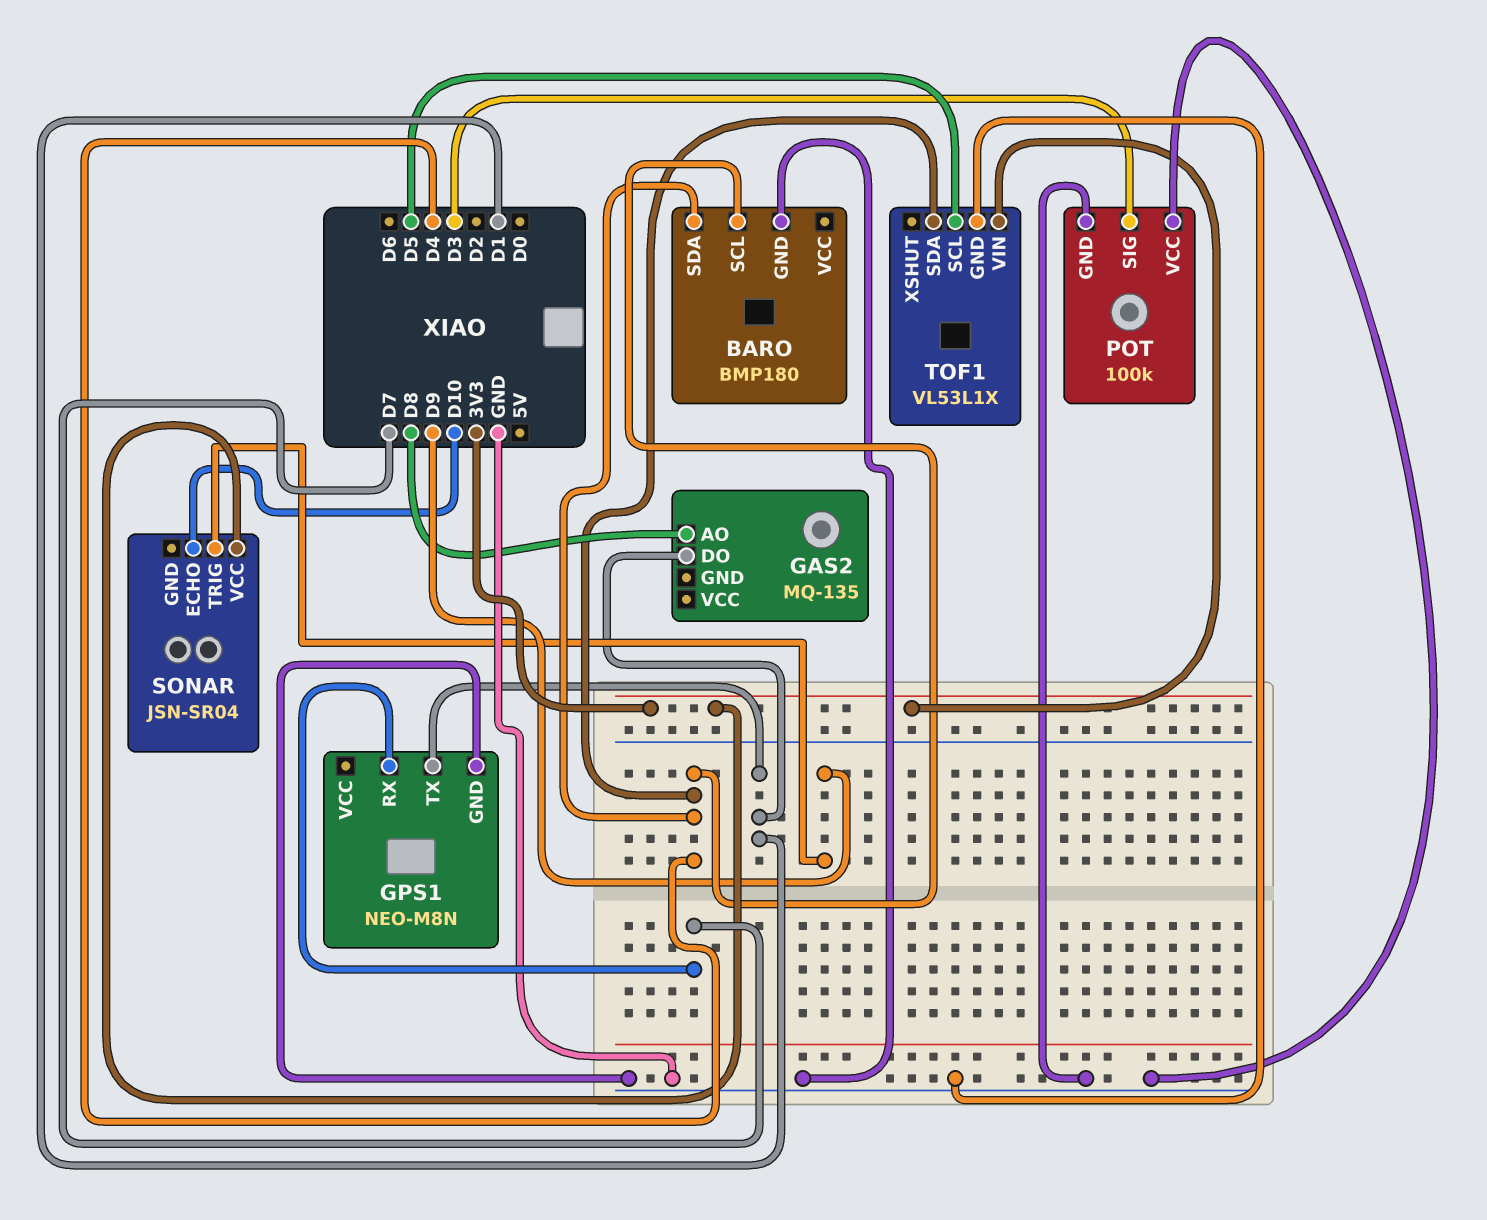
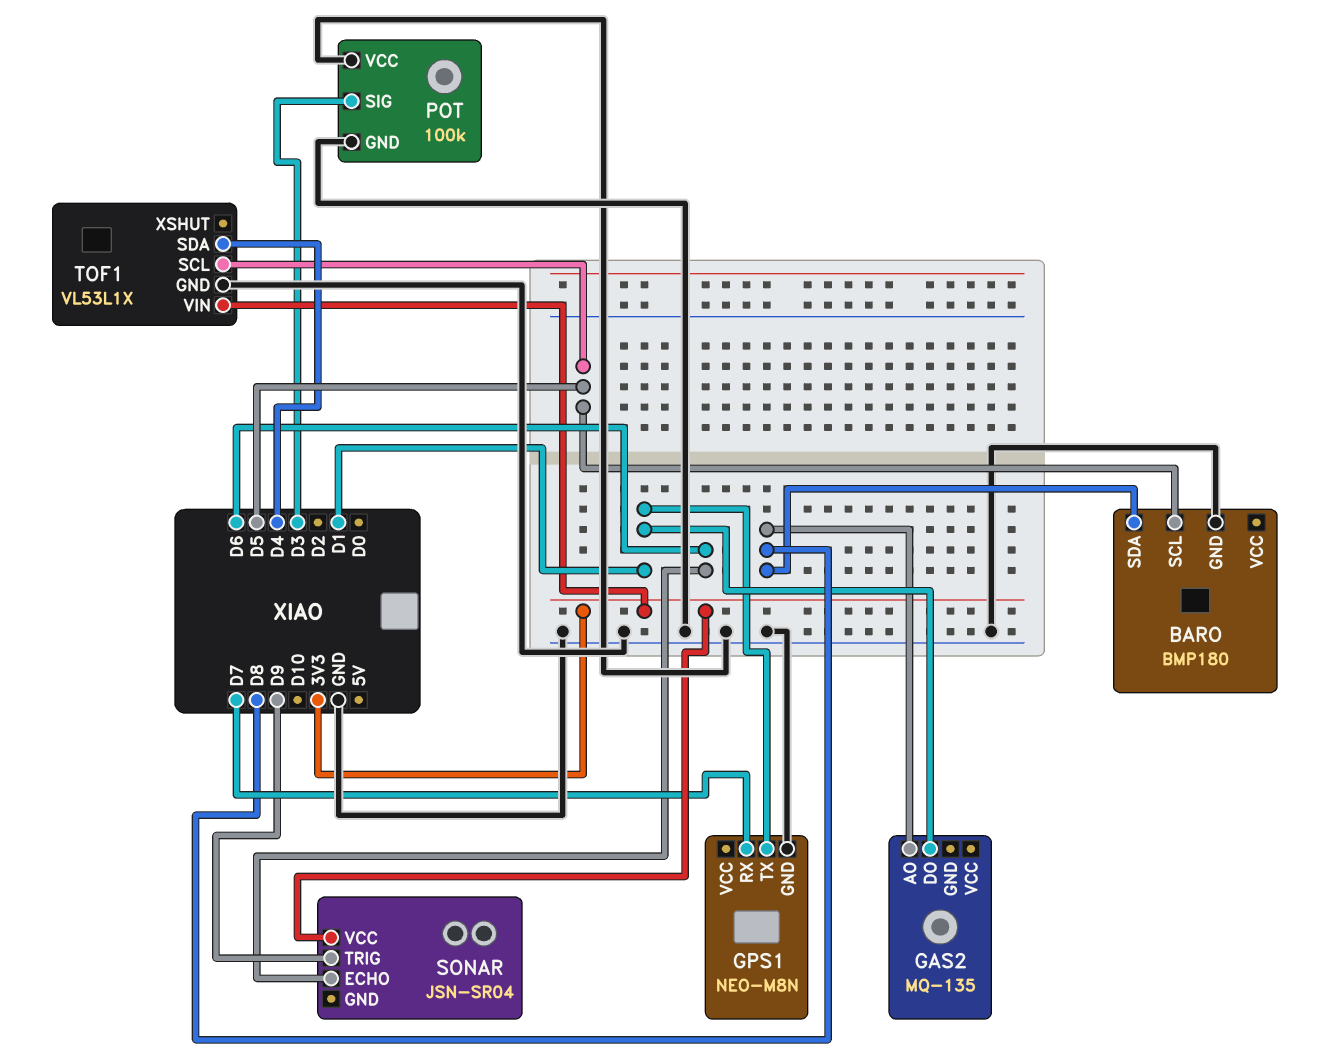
BARO pin SCL: D4 -> D5
BARO pin SDA: D4 -> D8
SONAR pin ECHO: D10 -> D6

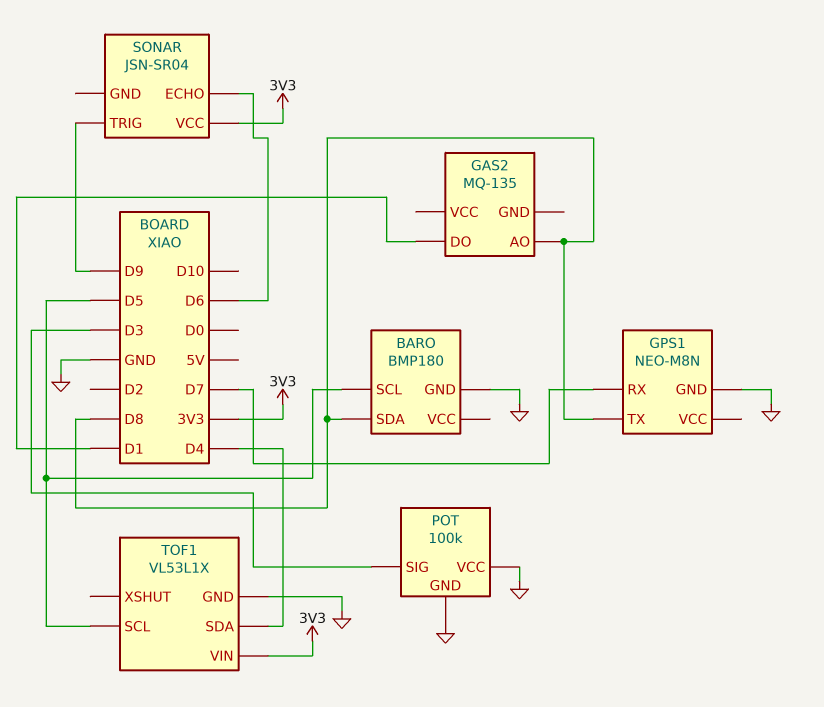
GPS1 pin TX: D1 -> D8

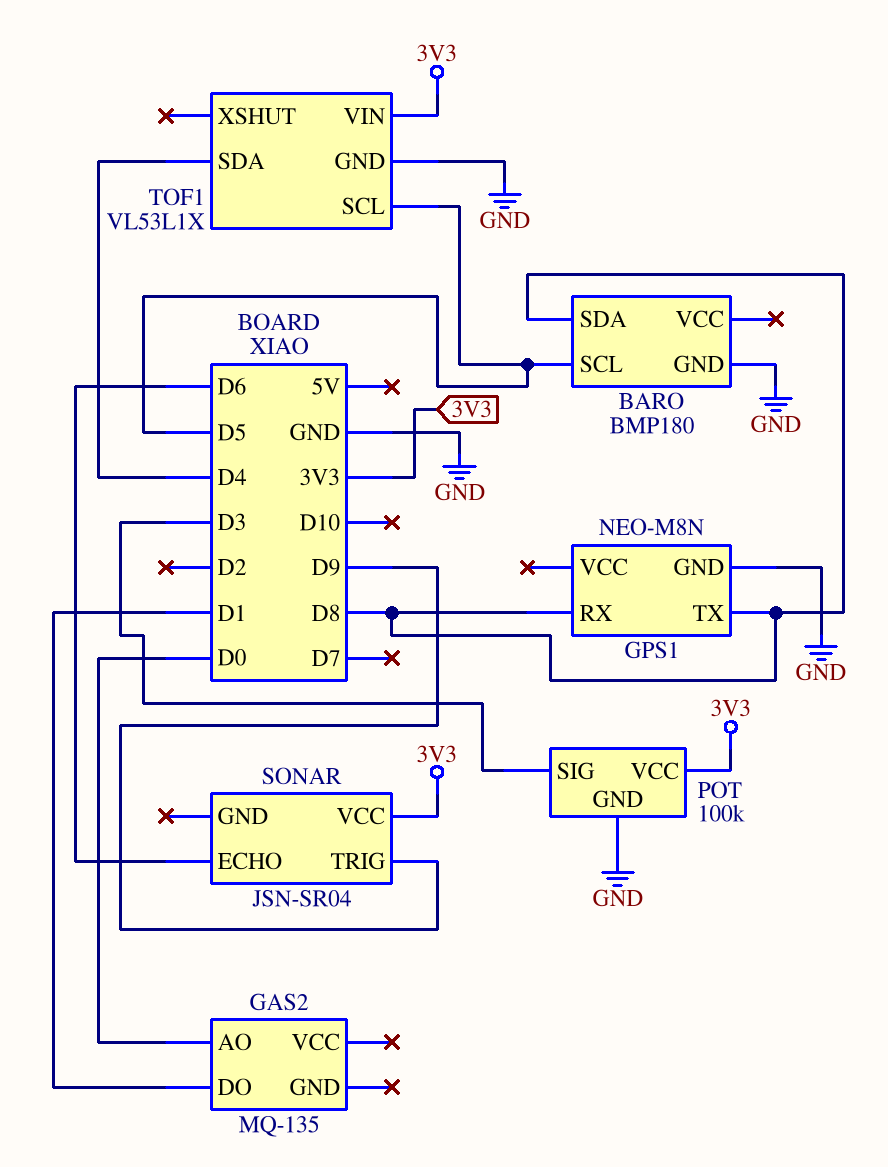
GAS2 pin AO: D8 -> D0
GPS1 pin RX: D7 -> D8
POT pin VCC: GND -> 3V3

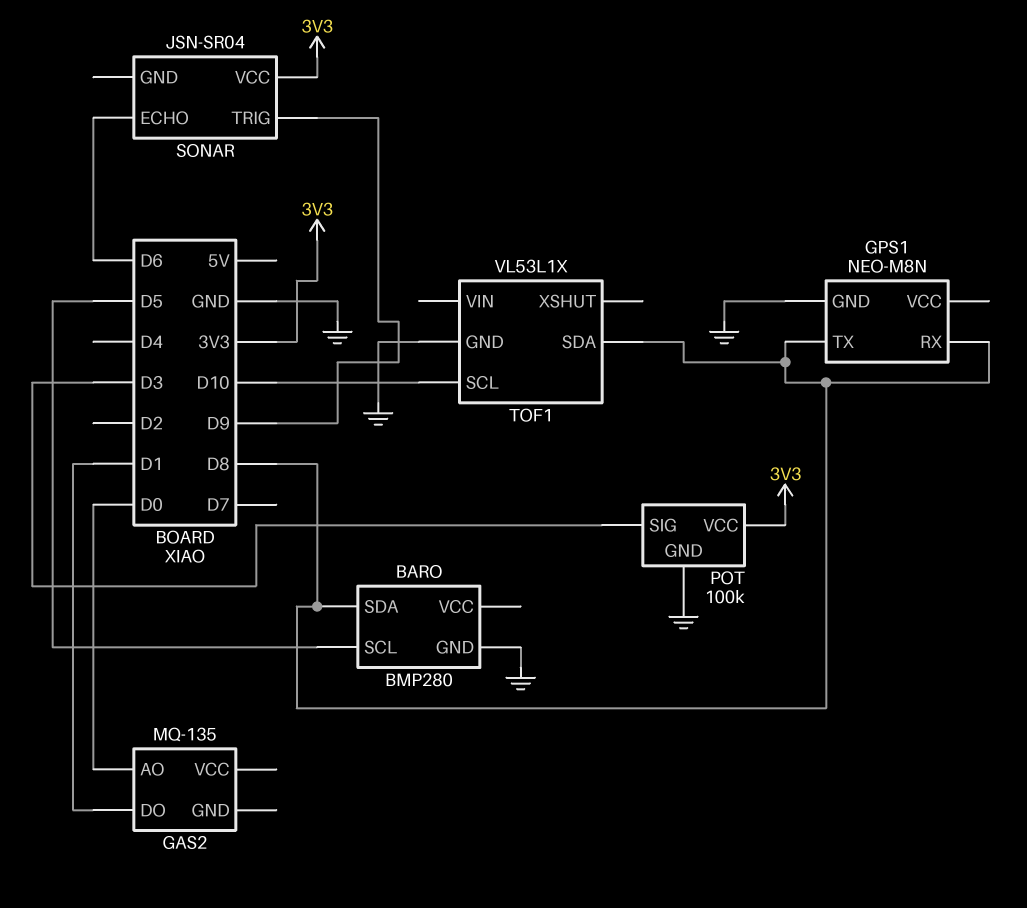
BARO: BMP180 -> BMP280
TOF1 pin SCL: D5 -> D10
TOF1 pin SDA: D4 -> D8
TOF1 pin VIN: 3V3 -> none

